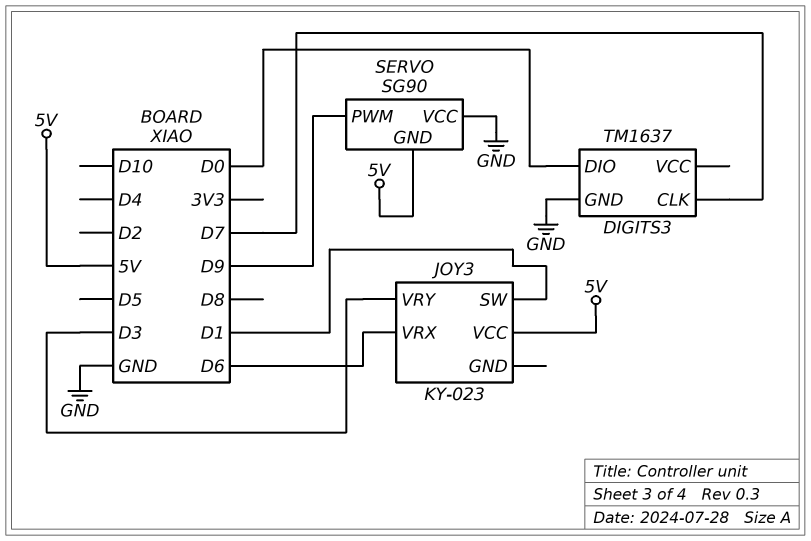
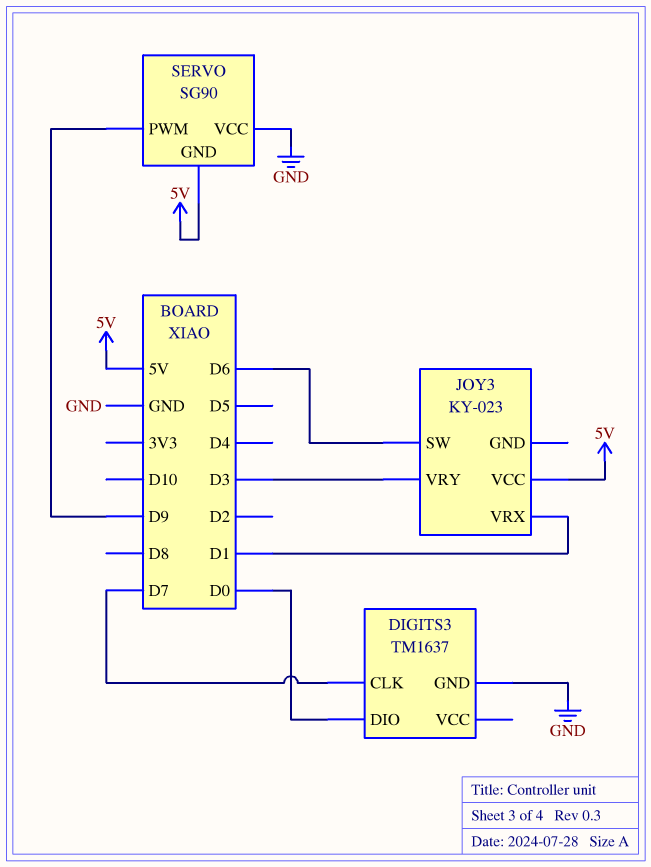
JOY3 pin SW: D1 -> D6
JOY3 pin VRX: D6 -> D1

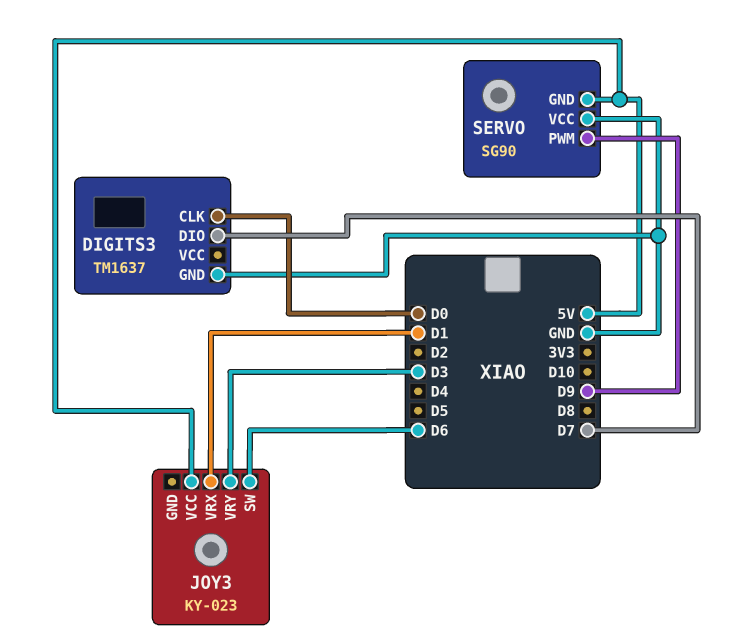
DIGITS3 pin CLK: D7 -> D0
DIGITS3 pin DIO: D0 -> D7

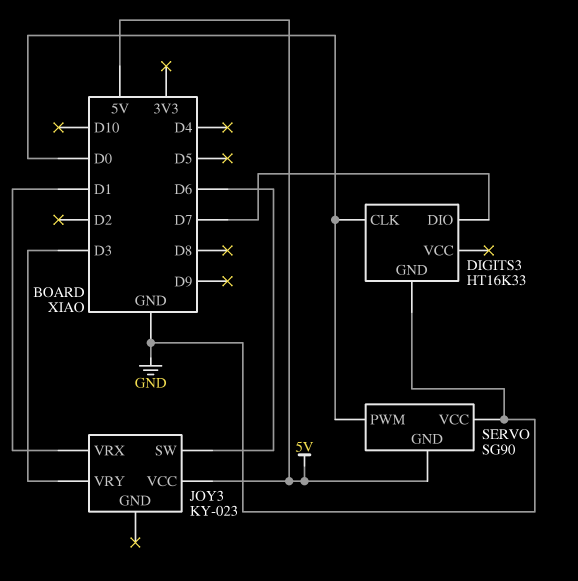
DIGITS3: TM1637 -> HT16K33
SERVO pin PWM: D9 -> D0

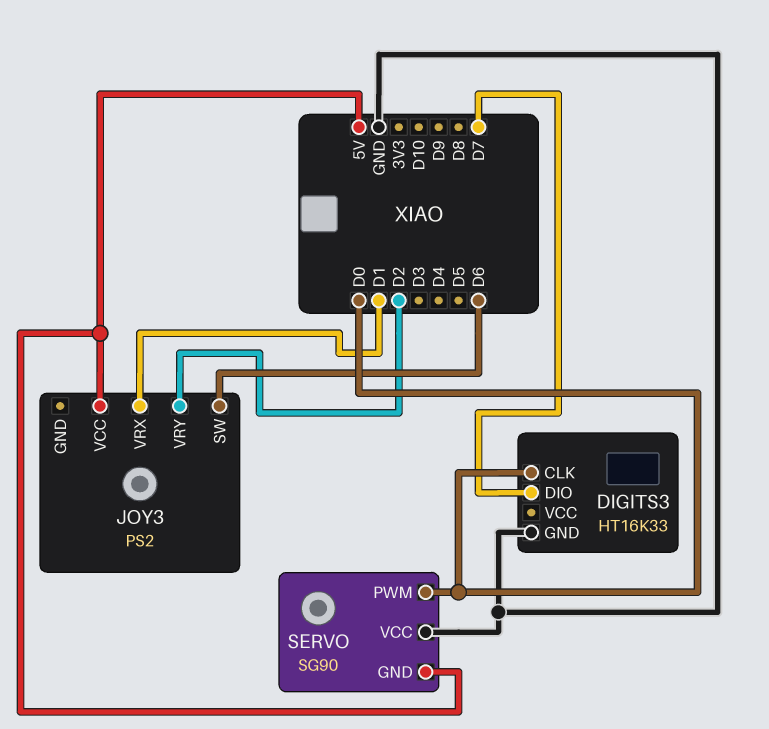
JOY3: KY-023 -> PS2
JOY3 pin VRY: D3 -> D2

